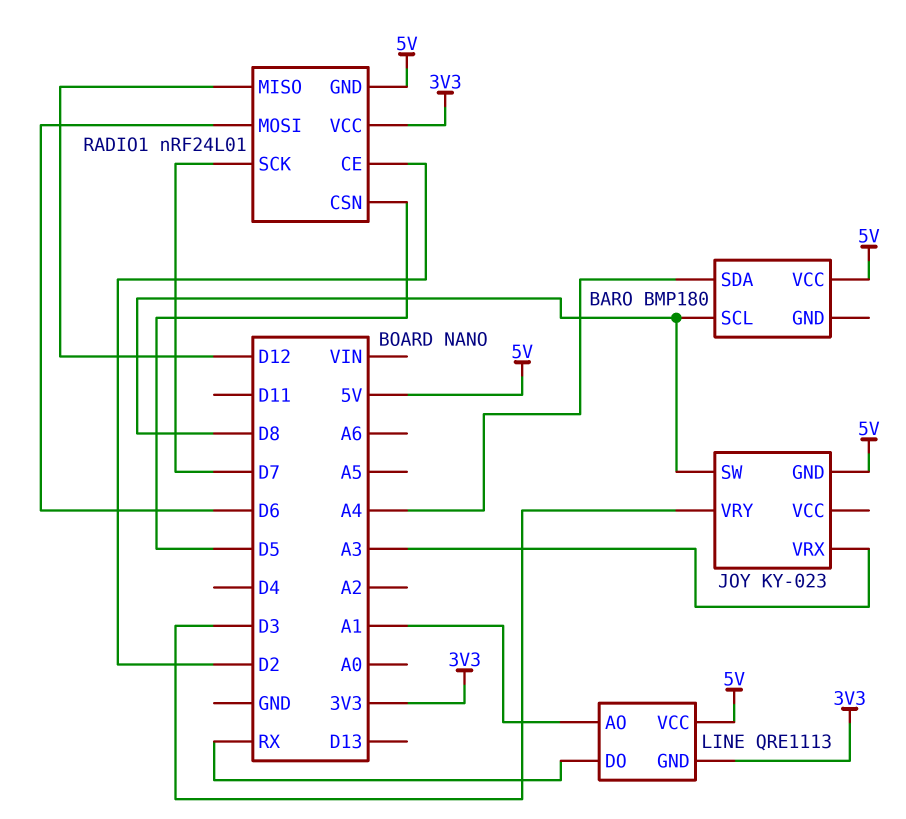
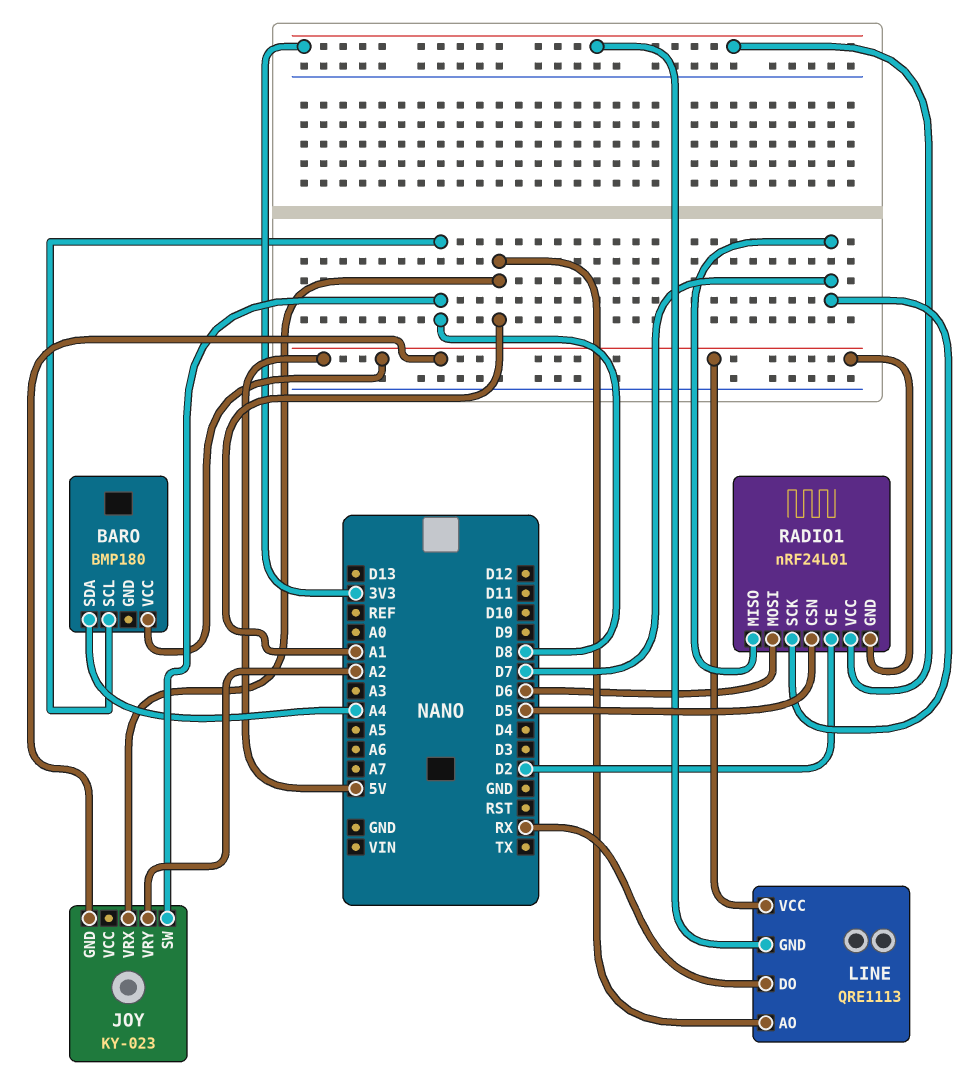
JOY pin VRX: A3 -> A1
JOY pin VRY: D3 -> A2
RADIO1 pin MISO: D12 -> D7

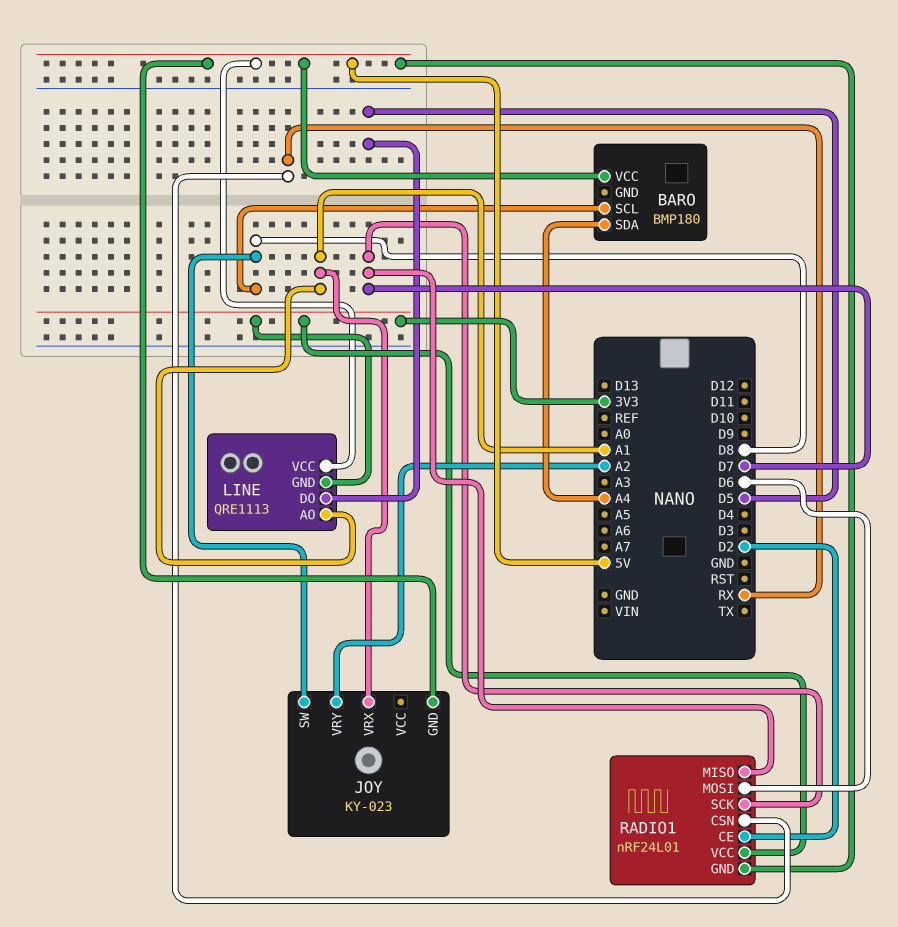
LINE pin DO: RX -> D5
RADIO1 pin CSN: D5 -> RX

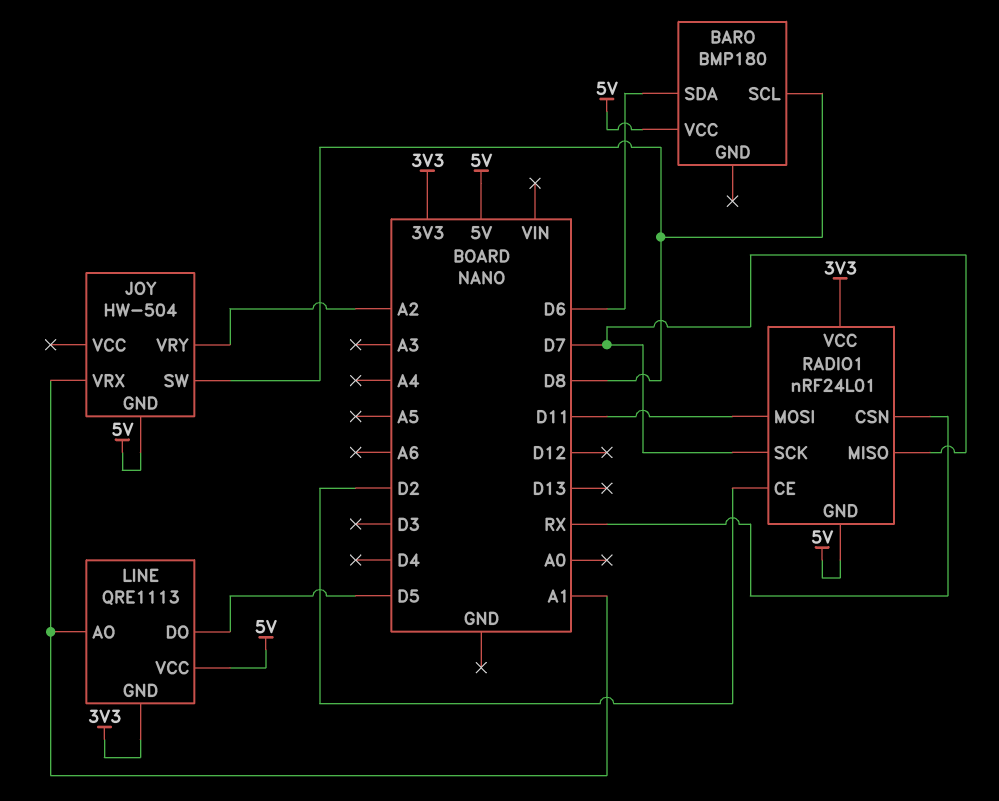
BARO pin SDA: A4 -> D6
JOY: KY-023 -> HW-504
RADIO1 pin MOSI: D6 -> D11

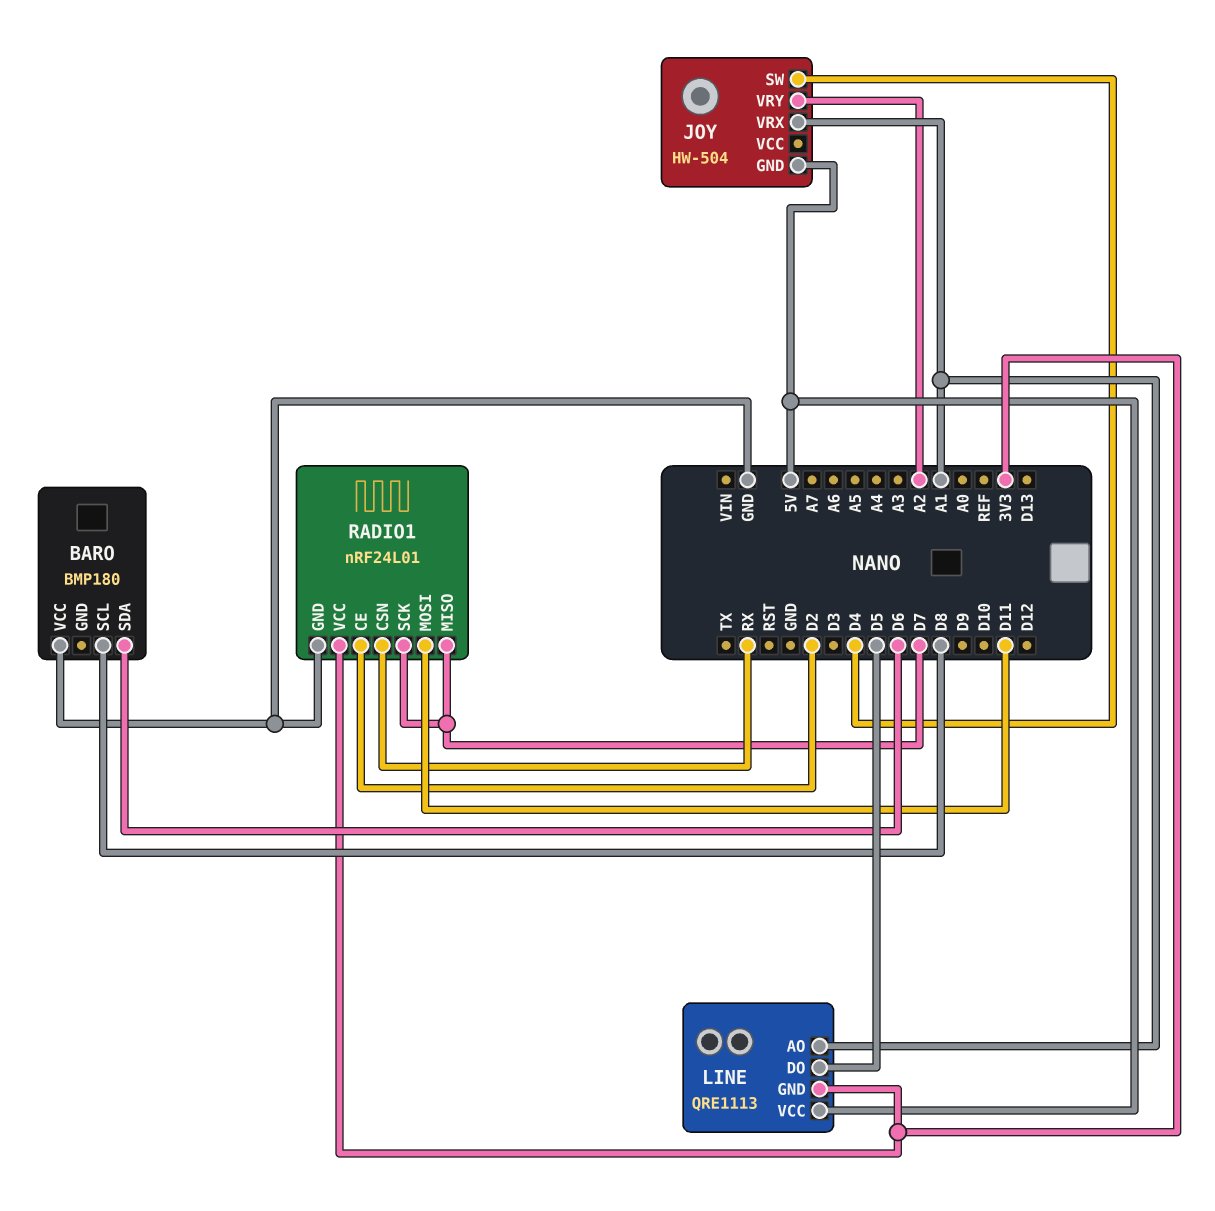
BARO pin VCC: 5V -> GND
JOY pin SW: D8 -> D4
RADIO1 pin GND: 5V -> GND

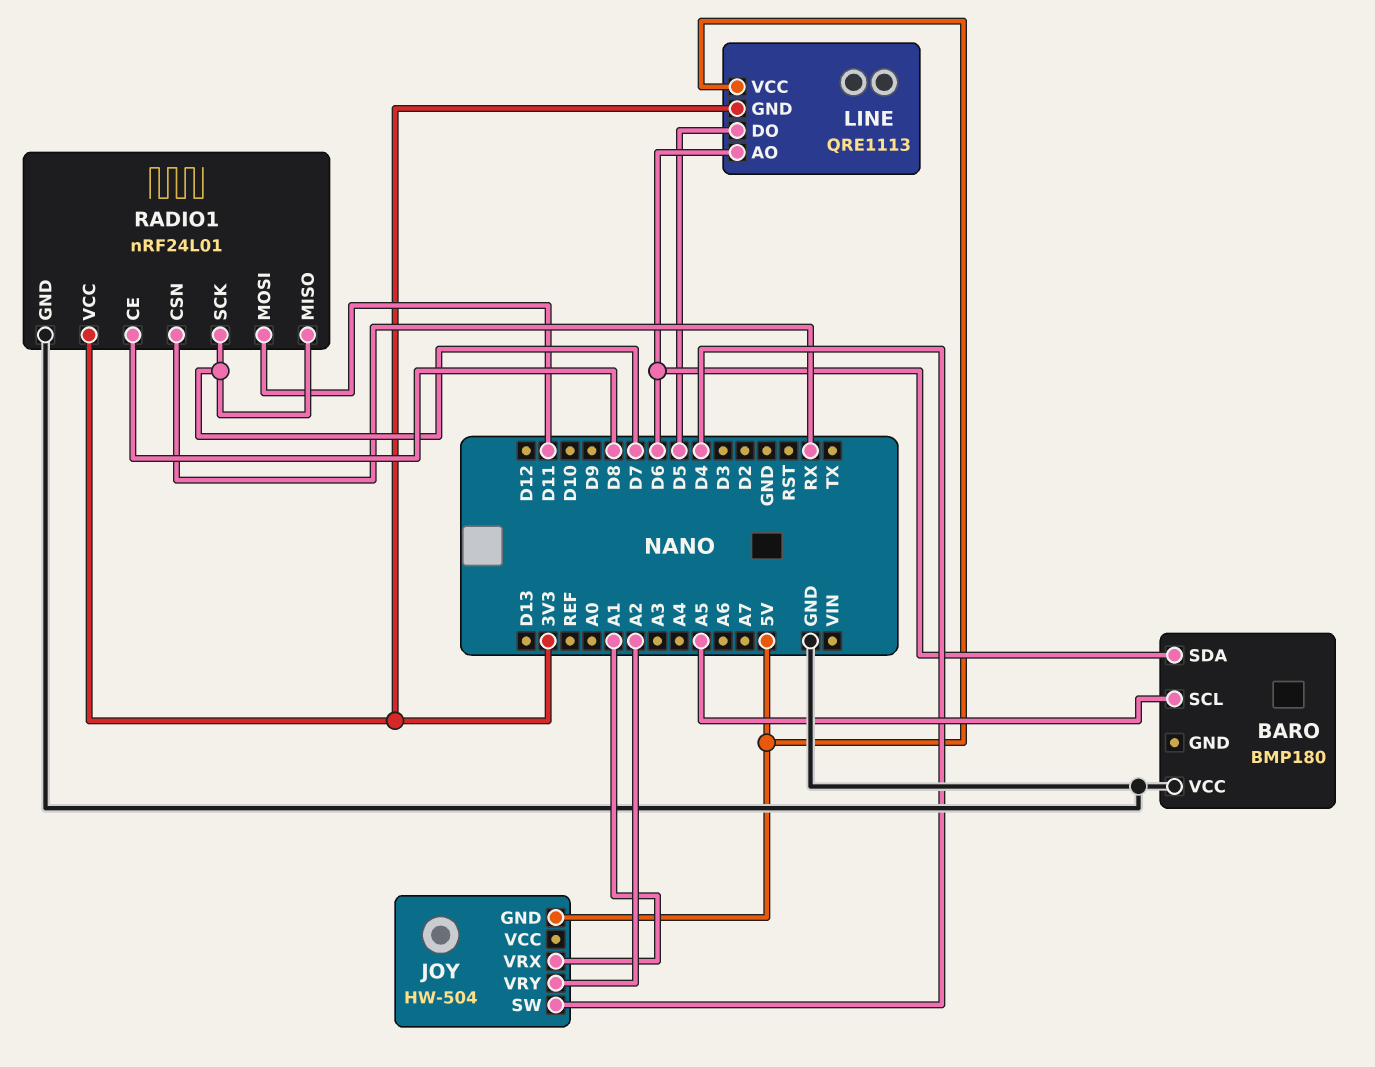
BARO pin SCL: D8 -> A5
LINE pin AO: A1 -> D6
RADIO1 pin CE: D2 -> D8

